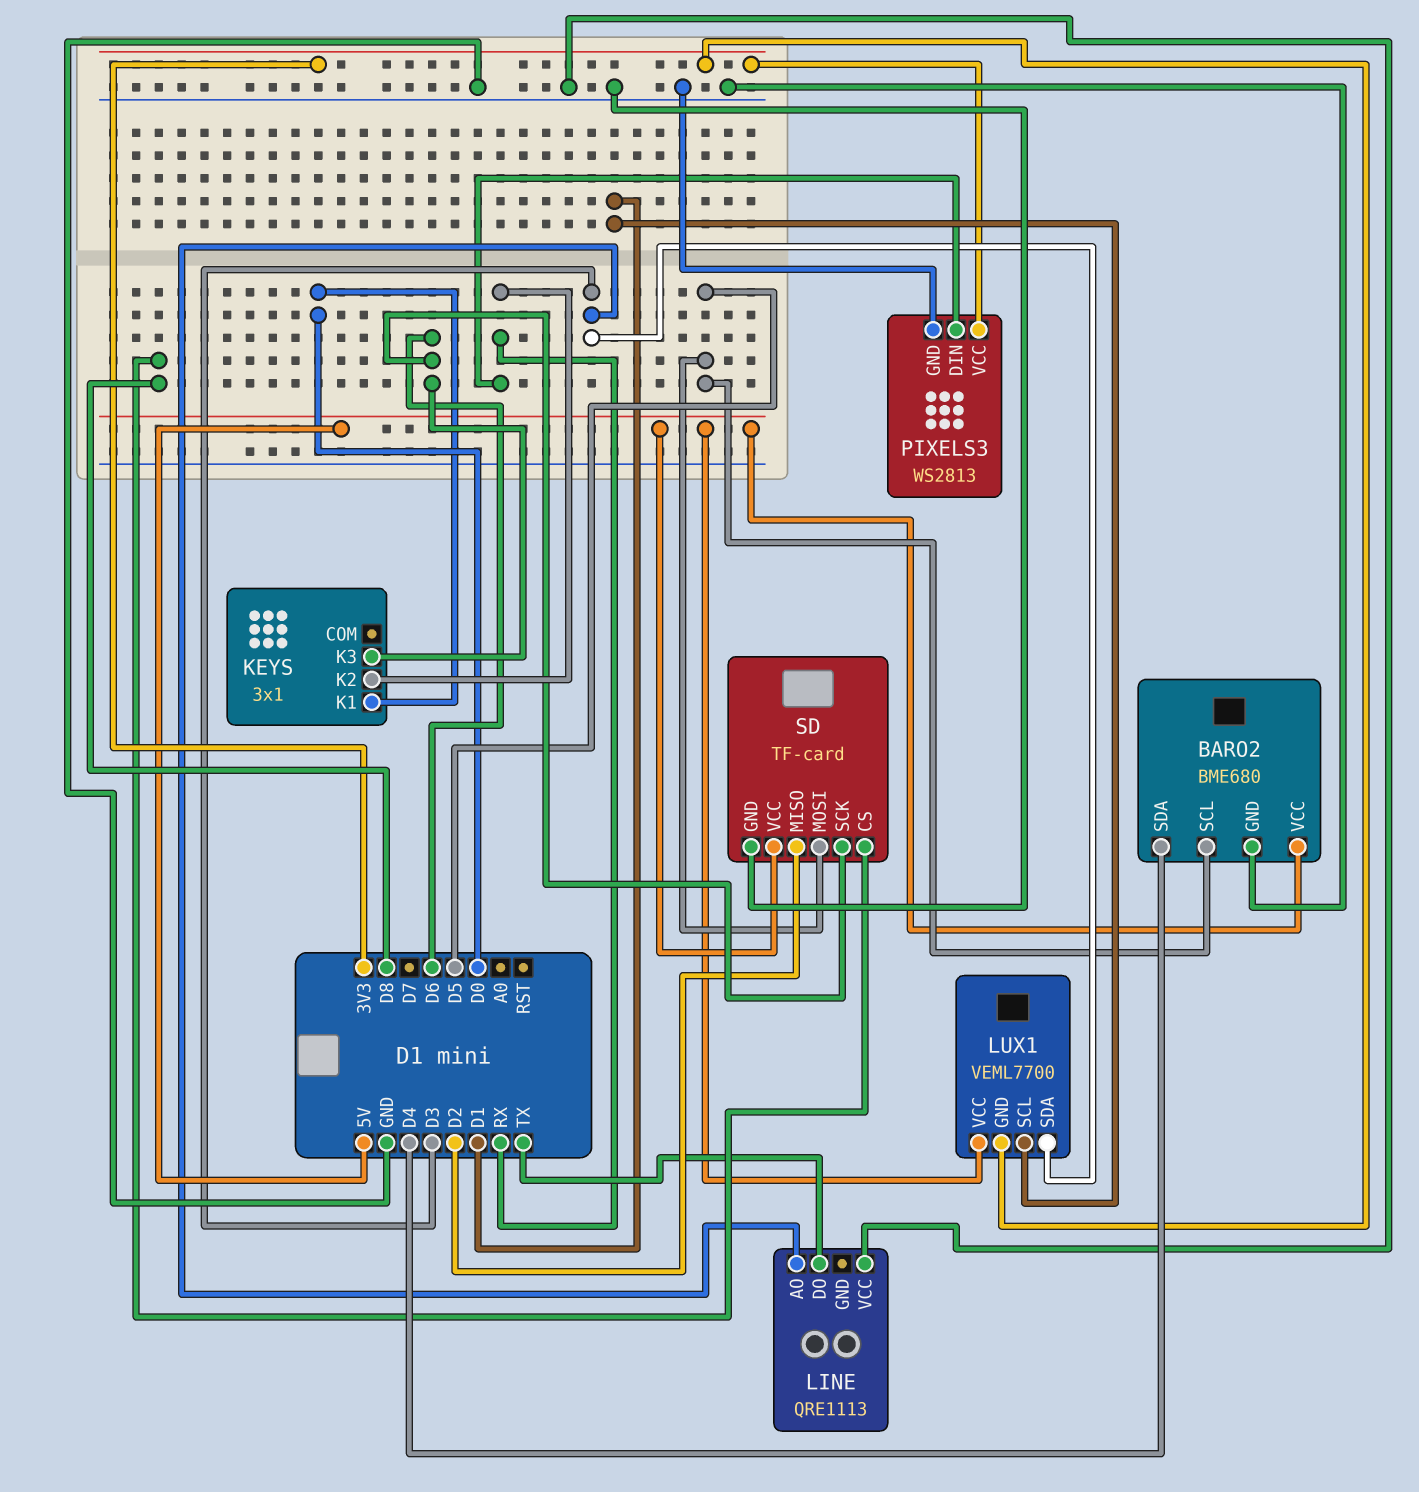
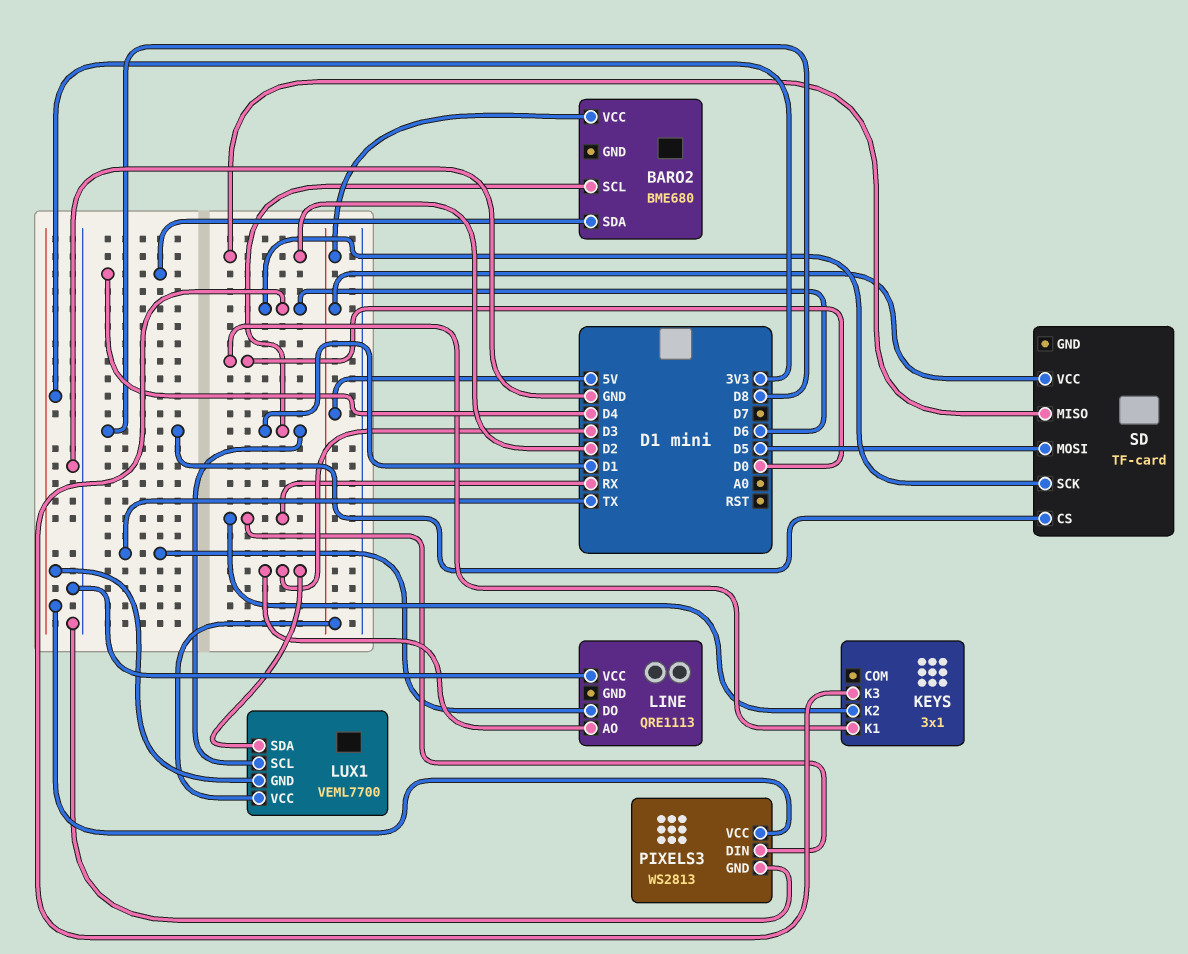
BARO2 pin GND: GND -> none
BARO2 pin SCL: D5 -> D1
SD pin GND: GND -> none

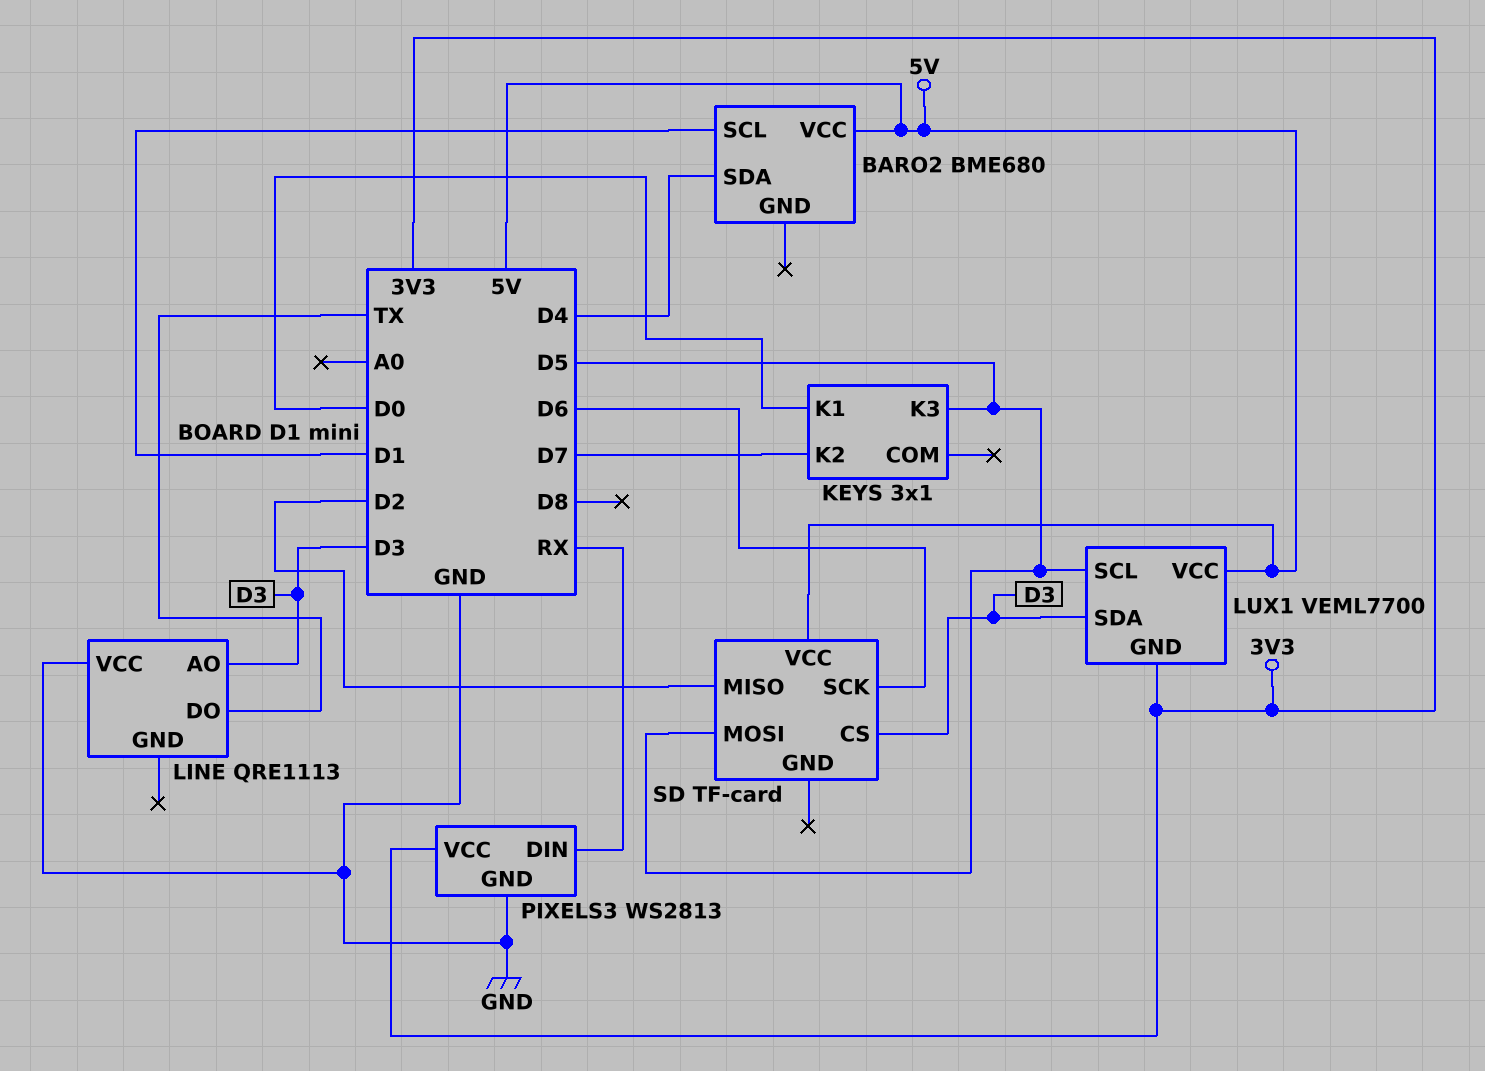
KEYS pin K2: RX -> D7
KEYS pin K3: D6 -> D5
LUX1 pin SCL: D1 -> D5
SD pin CS: D8 -> D3

